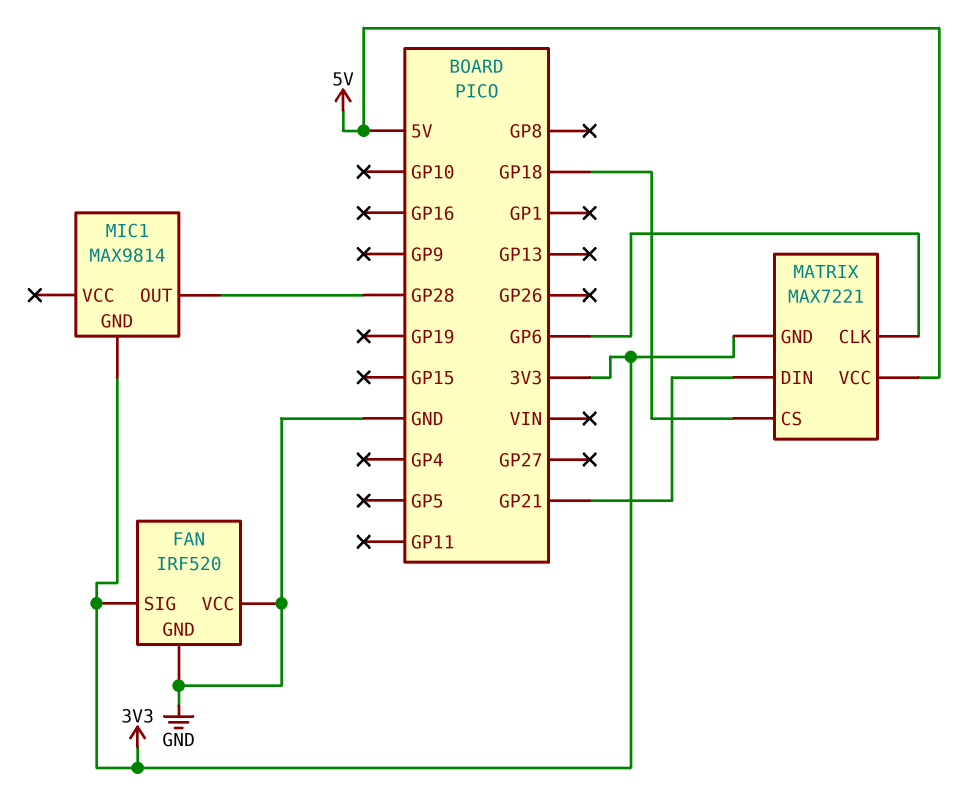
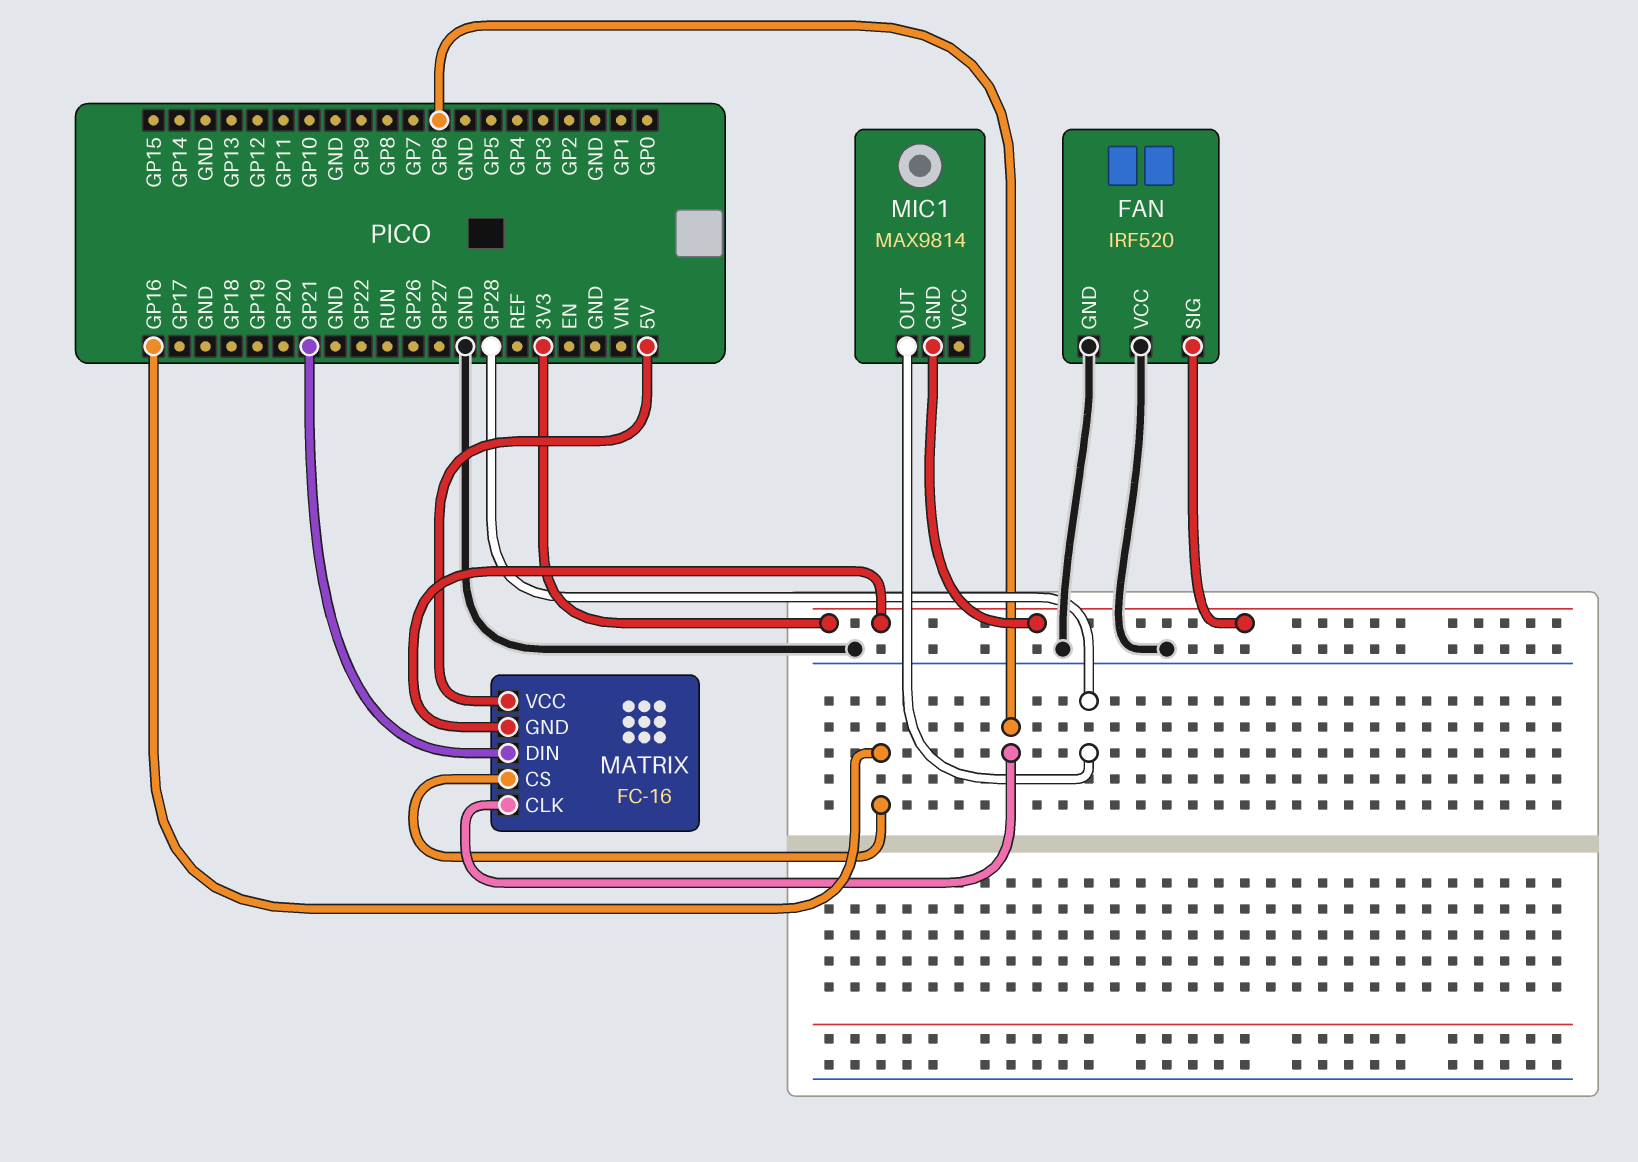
MATRIX: MAX7221 -> FC-16
MATRIX pin CS: GP18 -> GP16

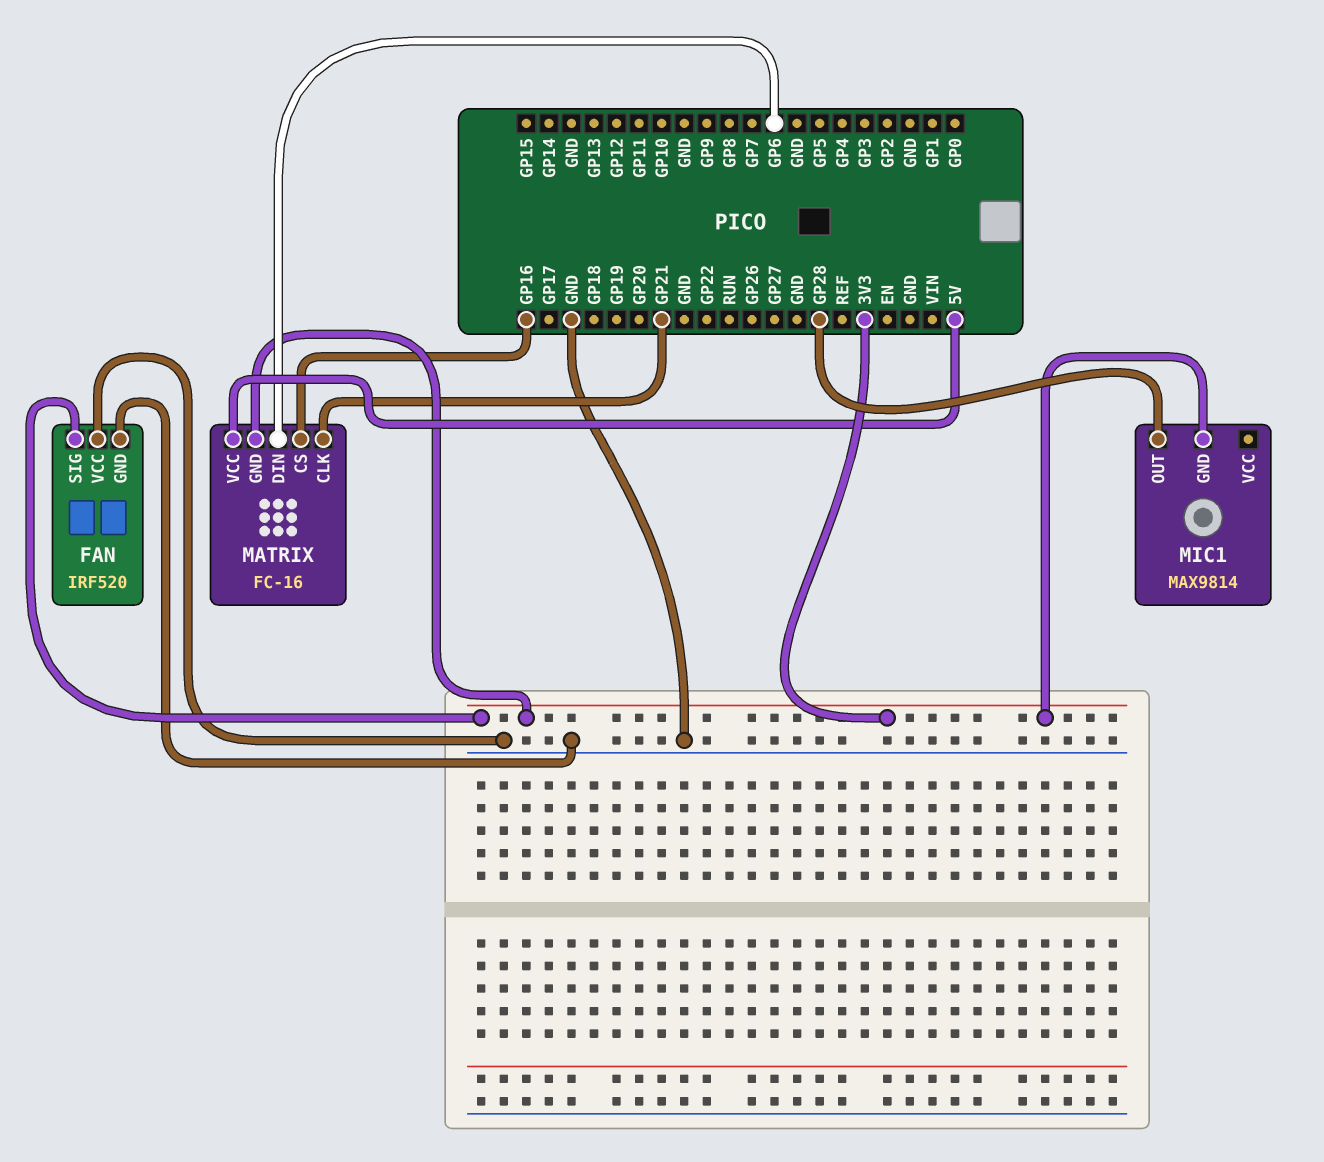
MATRIX pin CLK: GP6 -> GP21
MATRIX pin DIN: GP21 -> GP6

